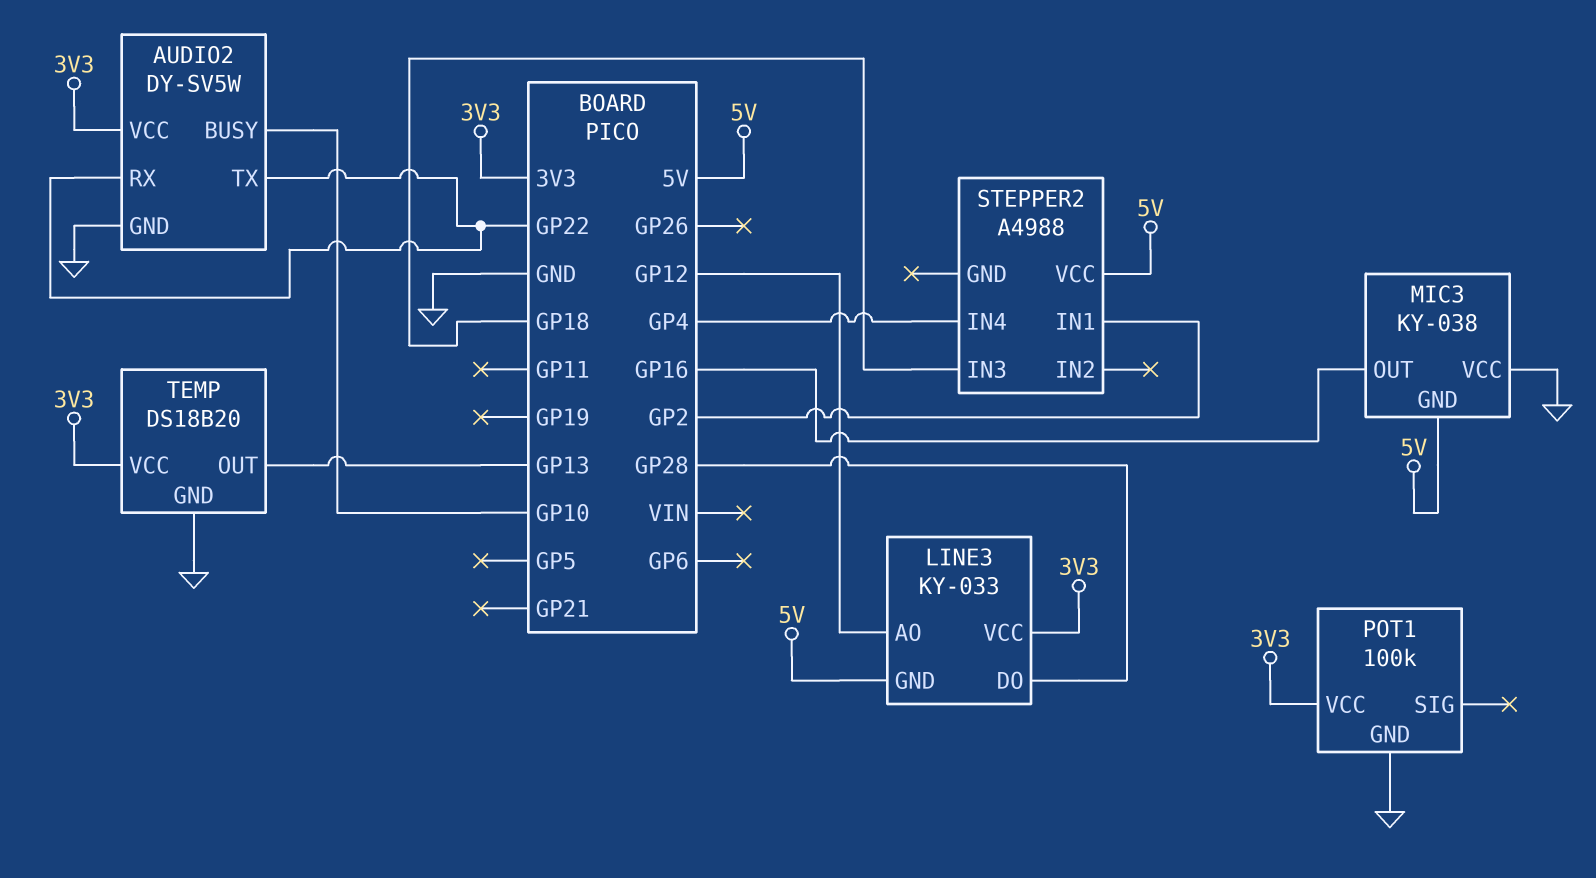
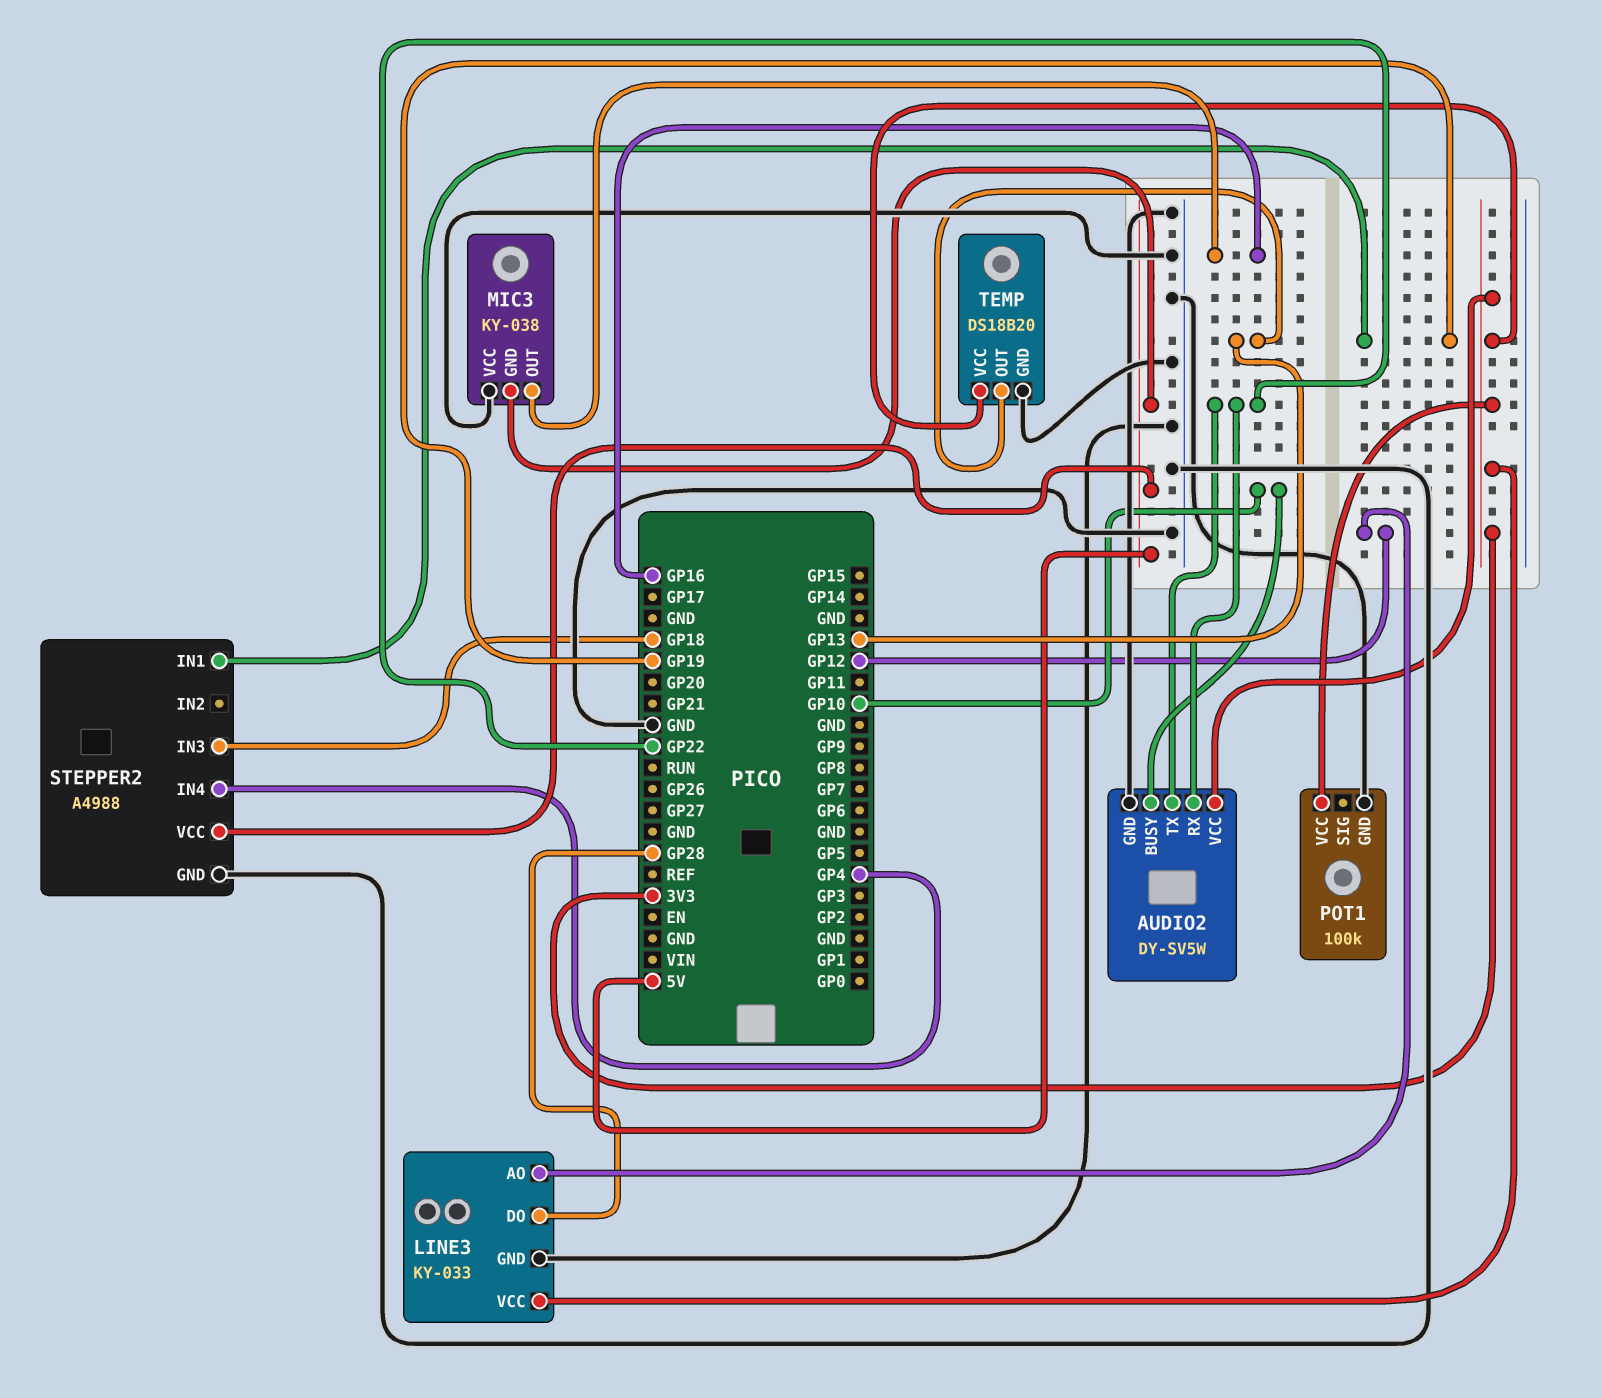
LINE3 pin GND: 5V -> GND
STEPPER2 pin GND: none -> GND
STEPPER2 pin IN1: GP2 -> GP19

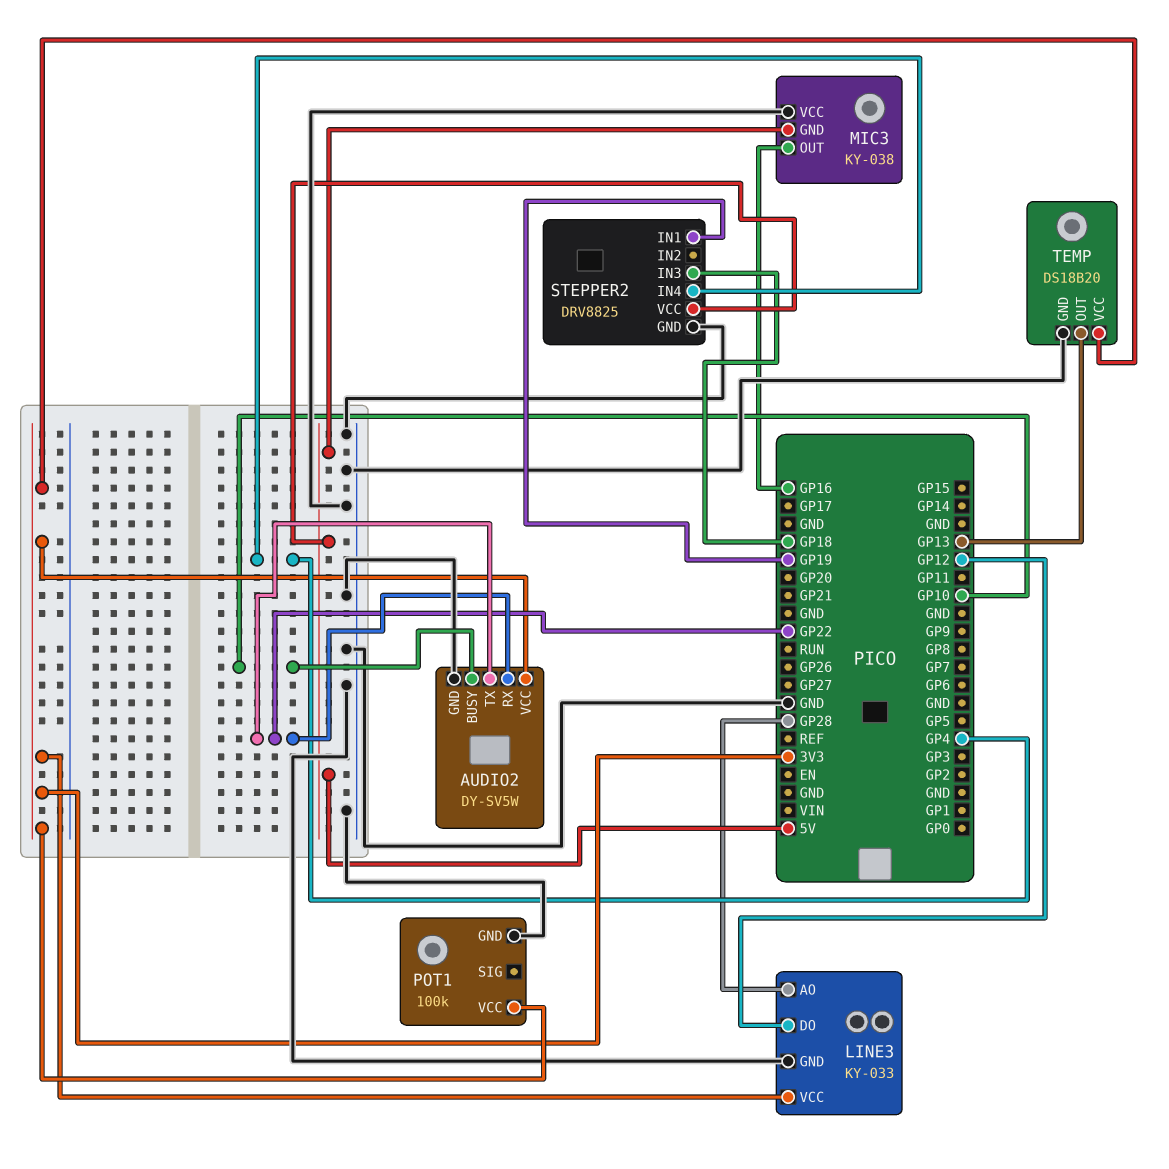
LINE3 pin AO: GP12 -> GP28
LINE3 pin DO: GP28 -> GP12
STEPPER2: A4988 -> DRV8825

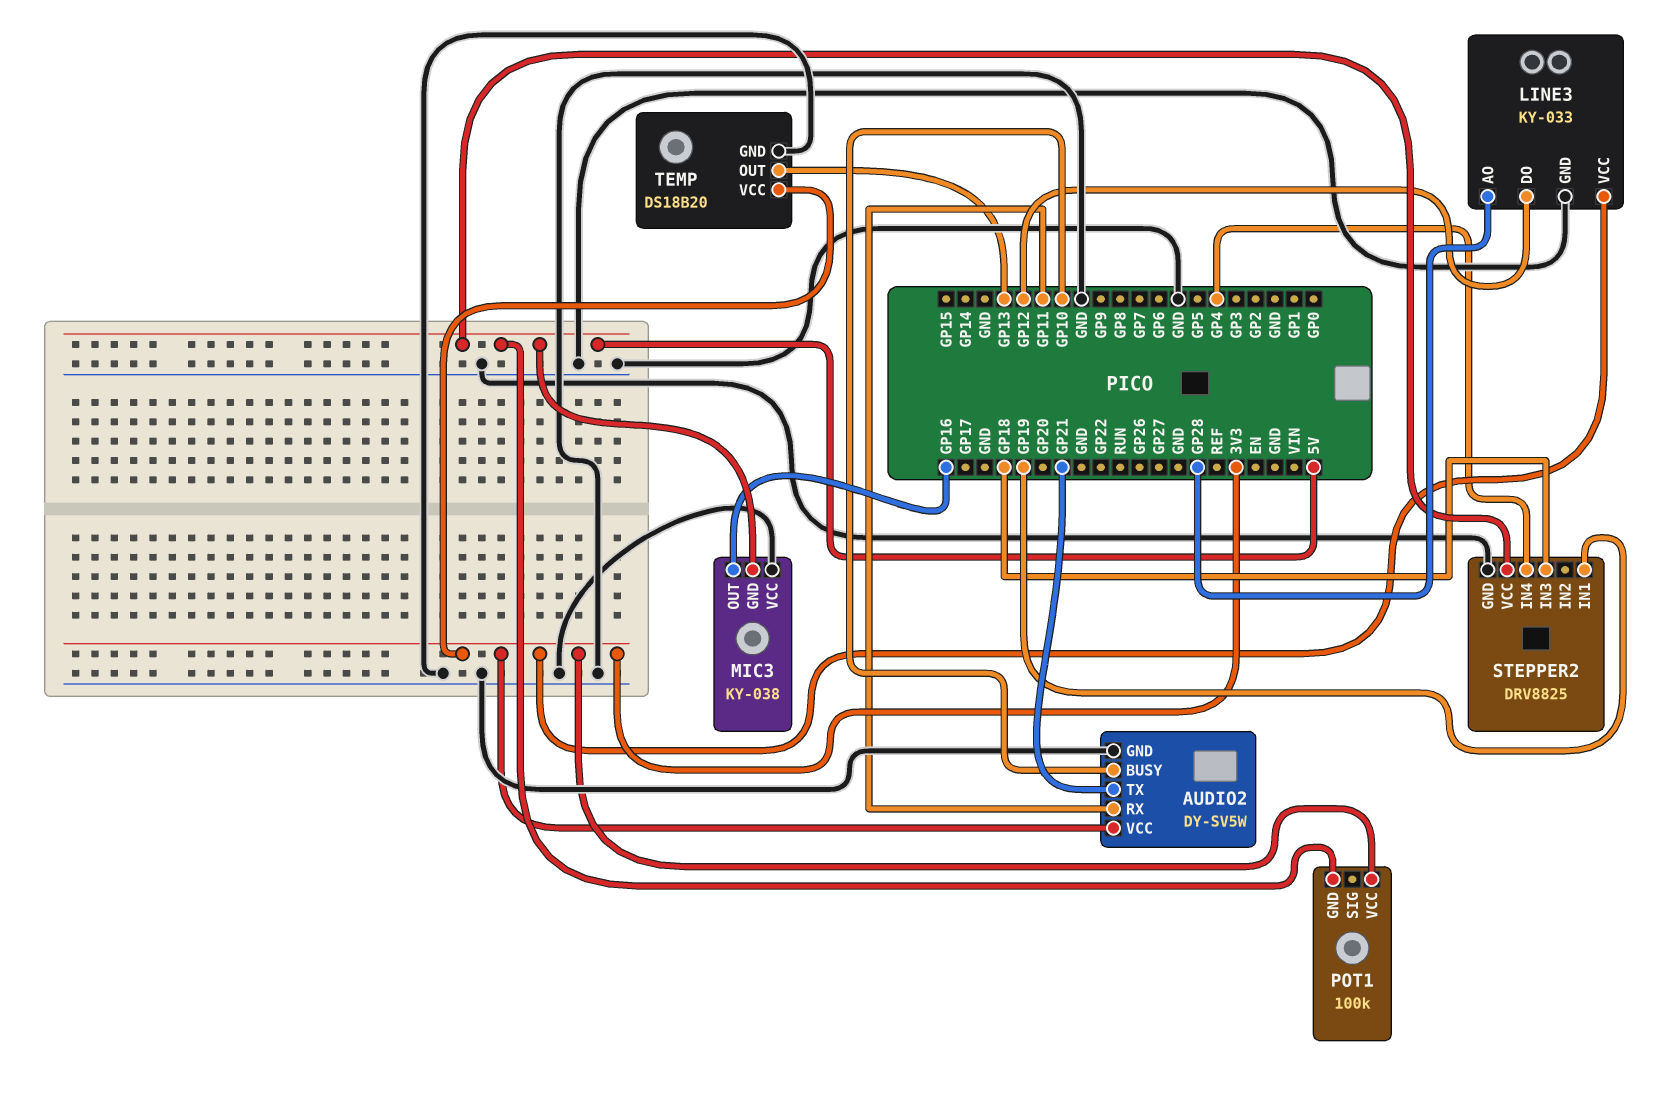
AUDIO2 pin RX: GP22 -> GP11
AUDIO2 pin TX: GP22 -> GP21
POT1 pin GND: GND -> 5V

